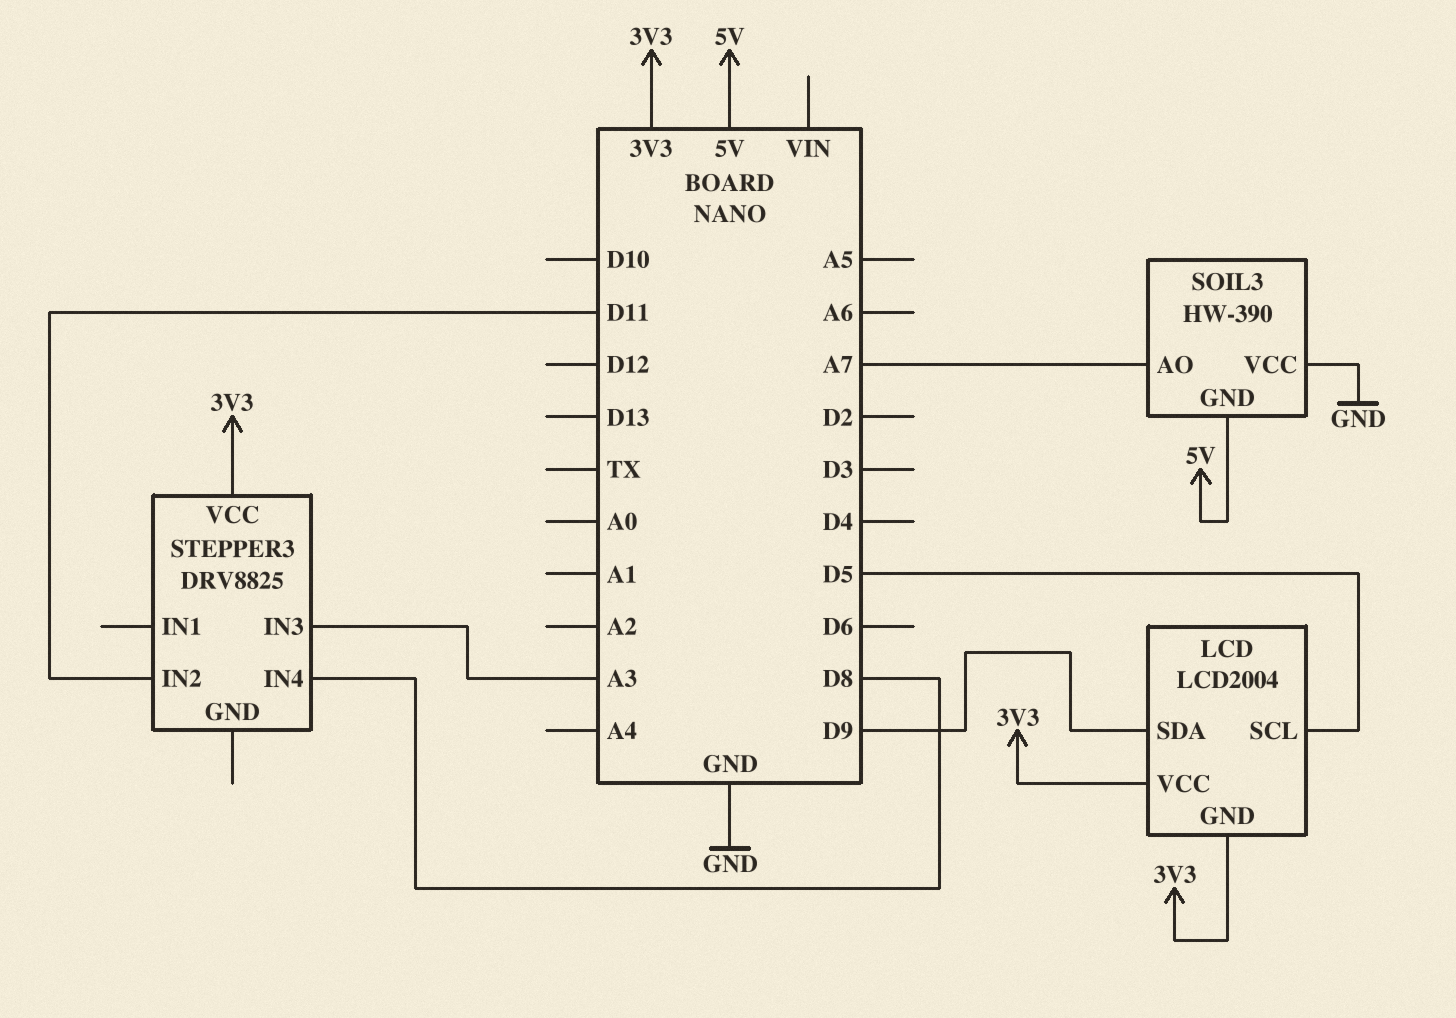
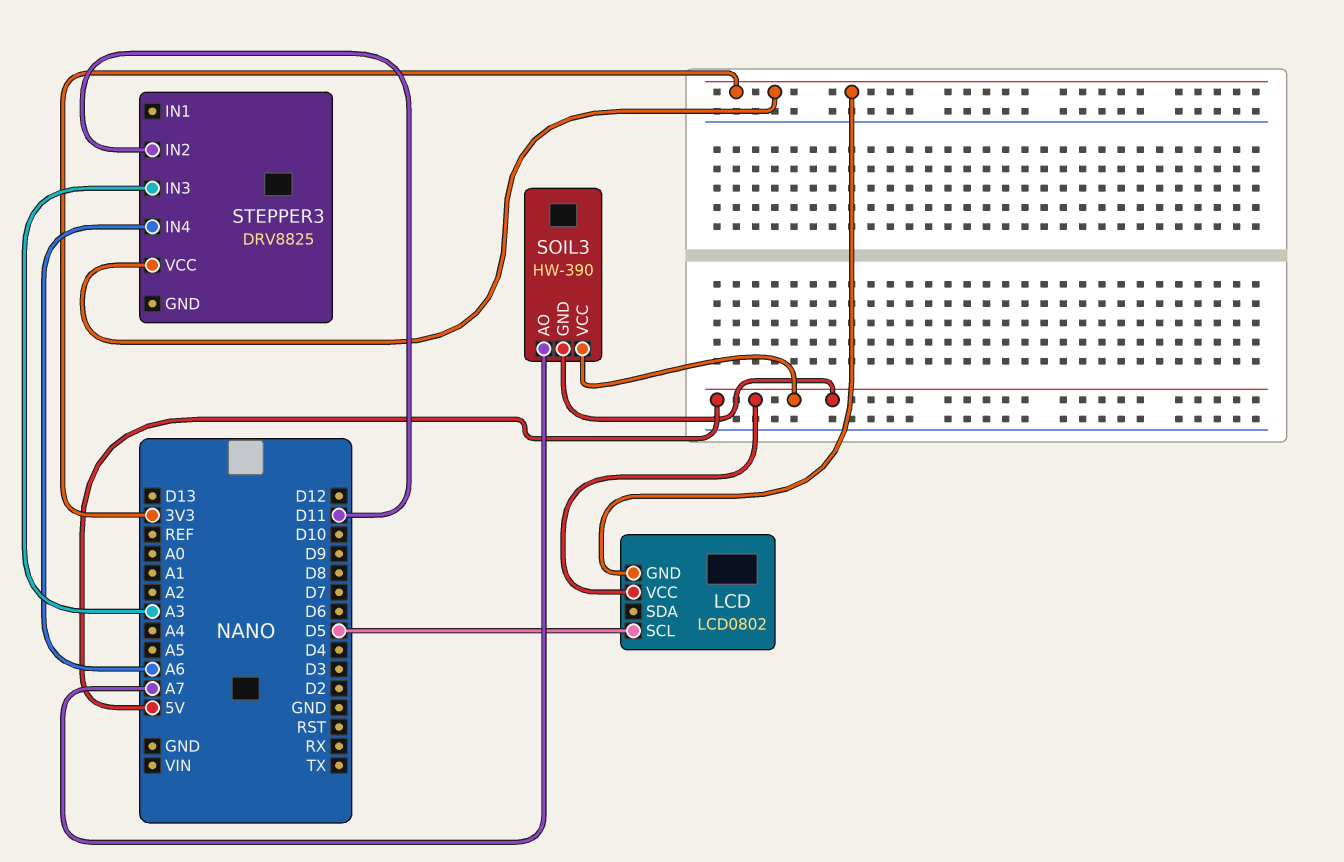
LCD: LCD2004 -> LCD0802
LCD pin SDA: D9 -> none
LCD pin VCC: 3V3 -> 5V
SOIL3 pin VCC: GND -> 5V
STEPPER3 pin IN4: D8 -> A6

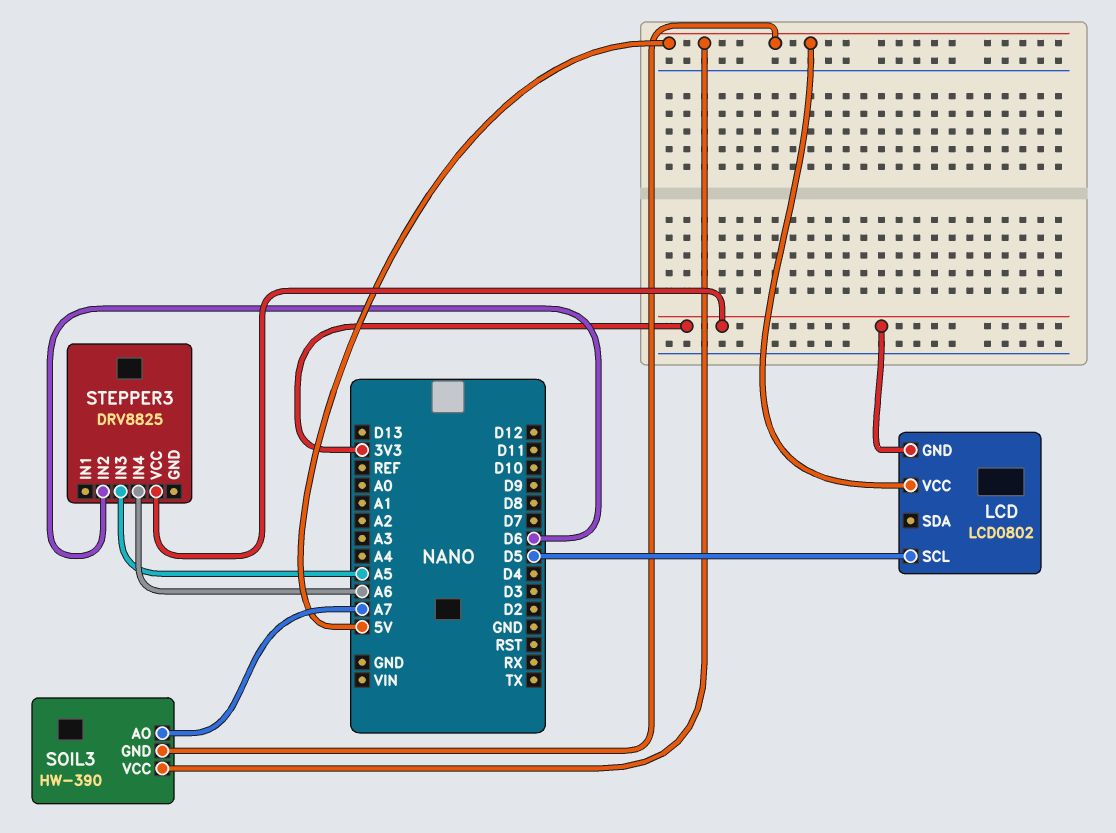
STEPPER3 pin IN2: D11 -> D6
STEPPER3 pin IN3: A3 -> A5

